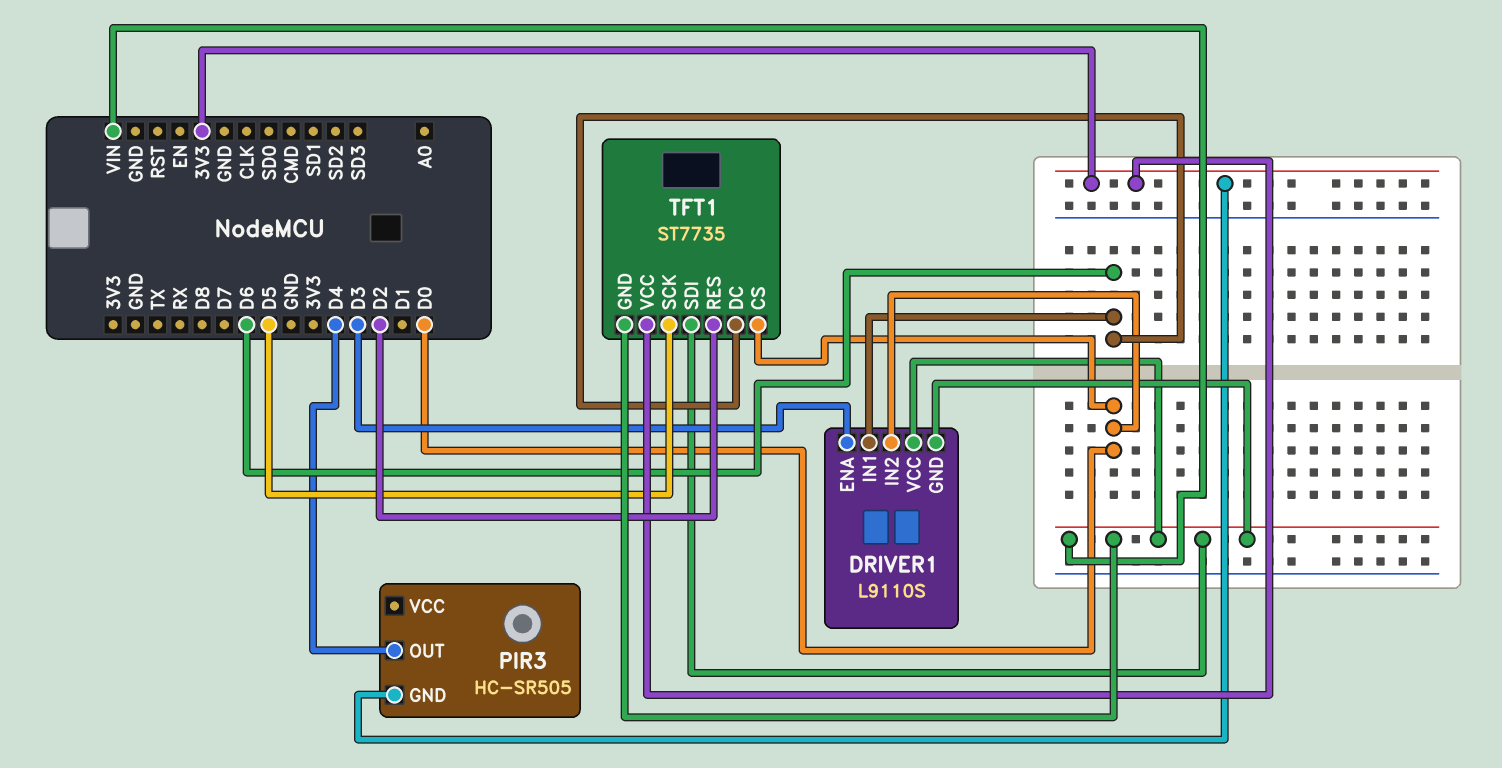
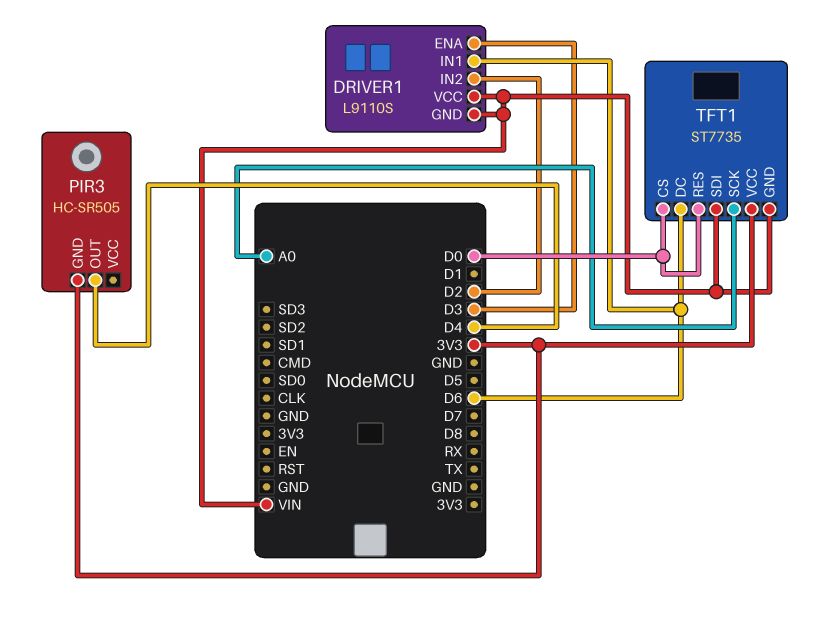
DRIVER1 pin IN2: D0 -> D2
TFT1 pin RES: D2 -> D0
TFT1 pin SCK: D5 -> A0

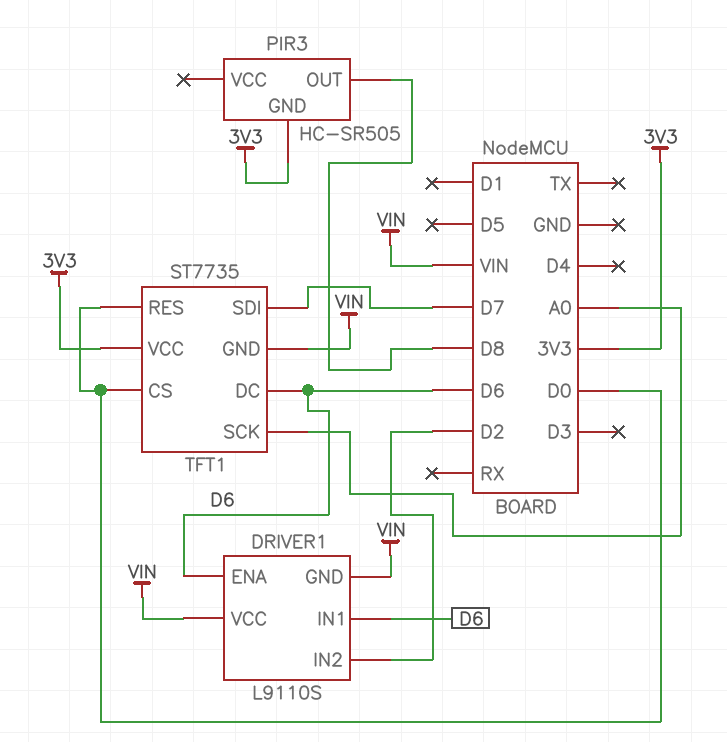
DRIVER1 pin ENA: D3 -> D6
PIR3 pin OUT: D4 -> D8
TFT1 pin SDI: VIN -> D7

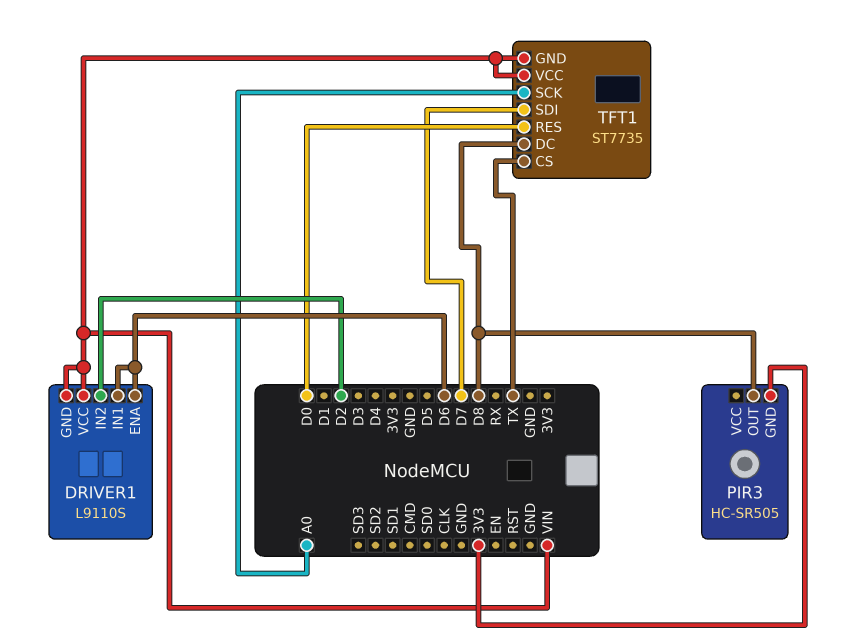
TFT1 pin CS: D0 -> TX
TFT1 pin DC: D6 -> D8
TFT1 pin VCC: 3V3 -> VIN

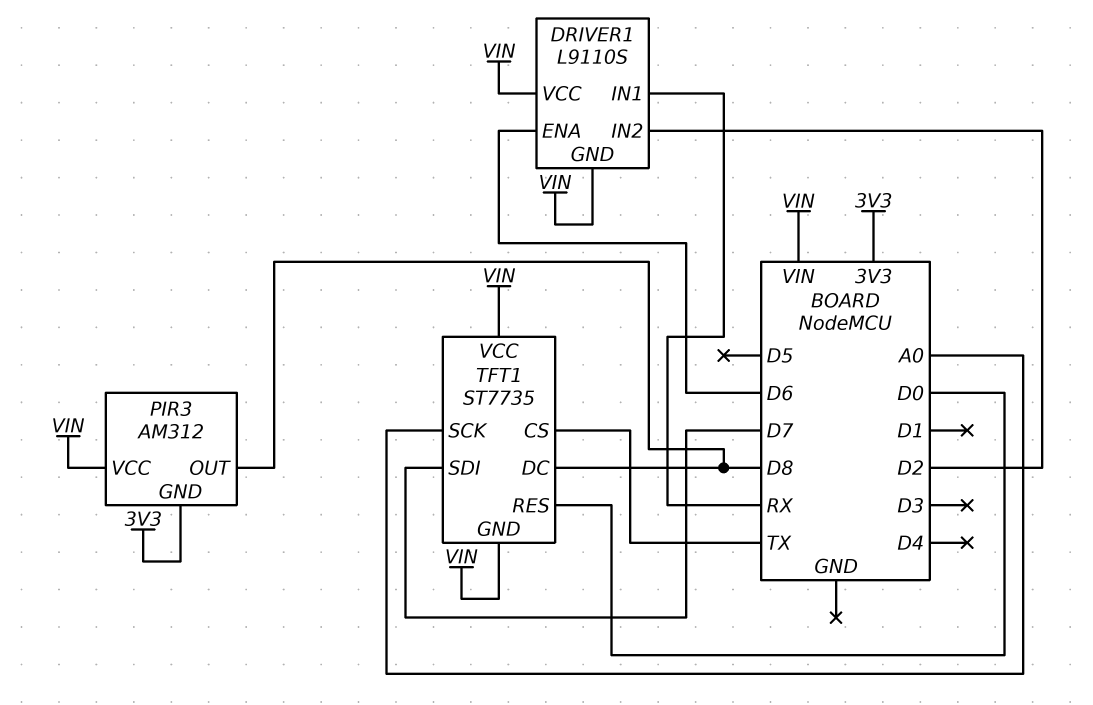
DRIVER1 pin IN1: D6 -> RX
PIR3: HC-SR505 -> AM312
PIR3 pin VCC: none -> VIN

